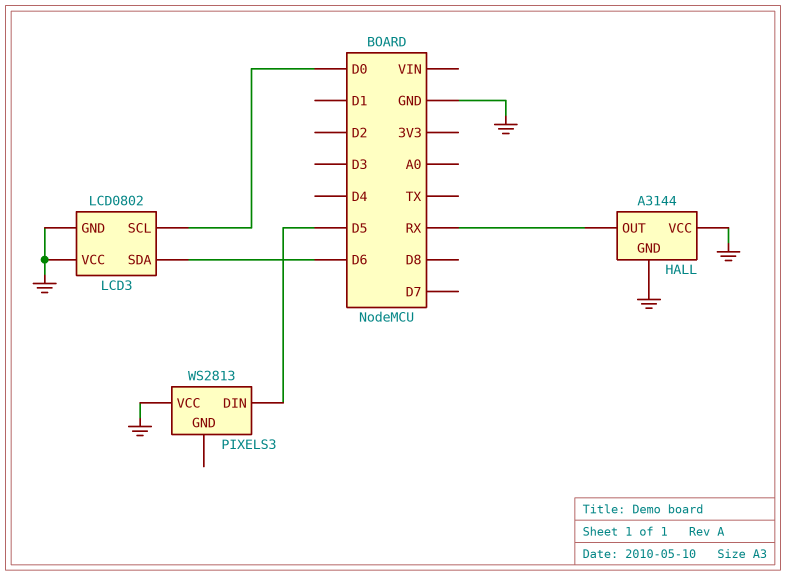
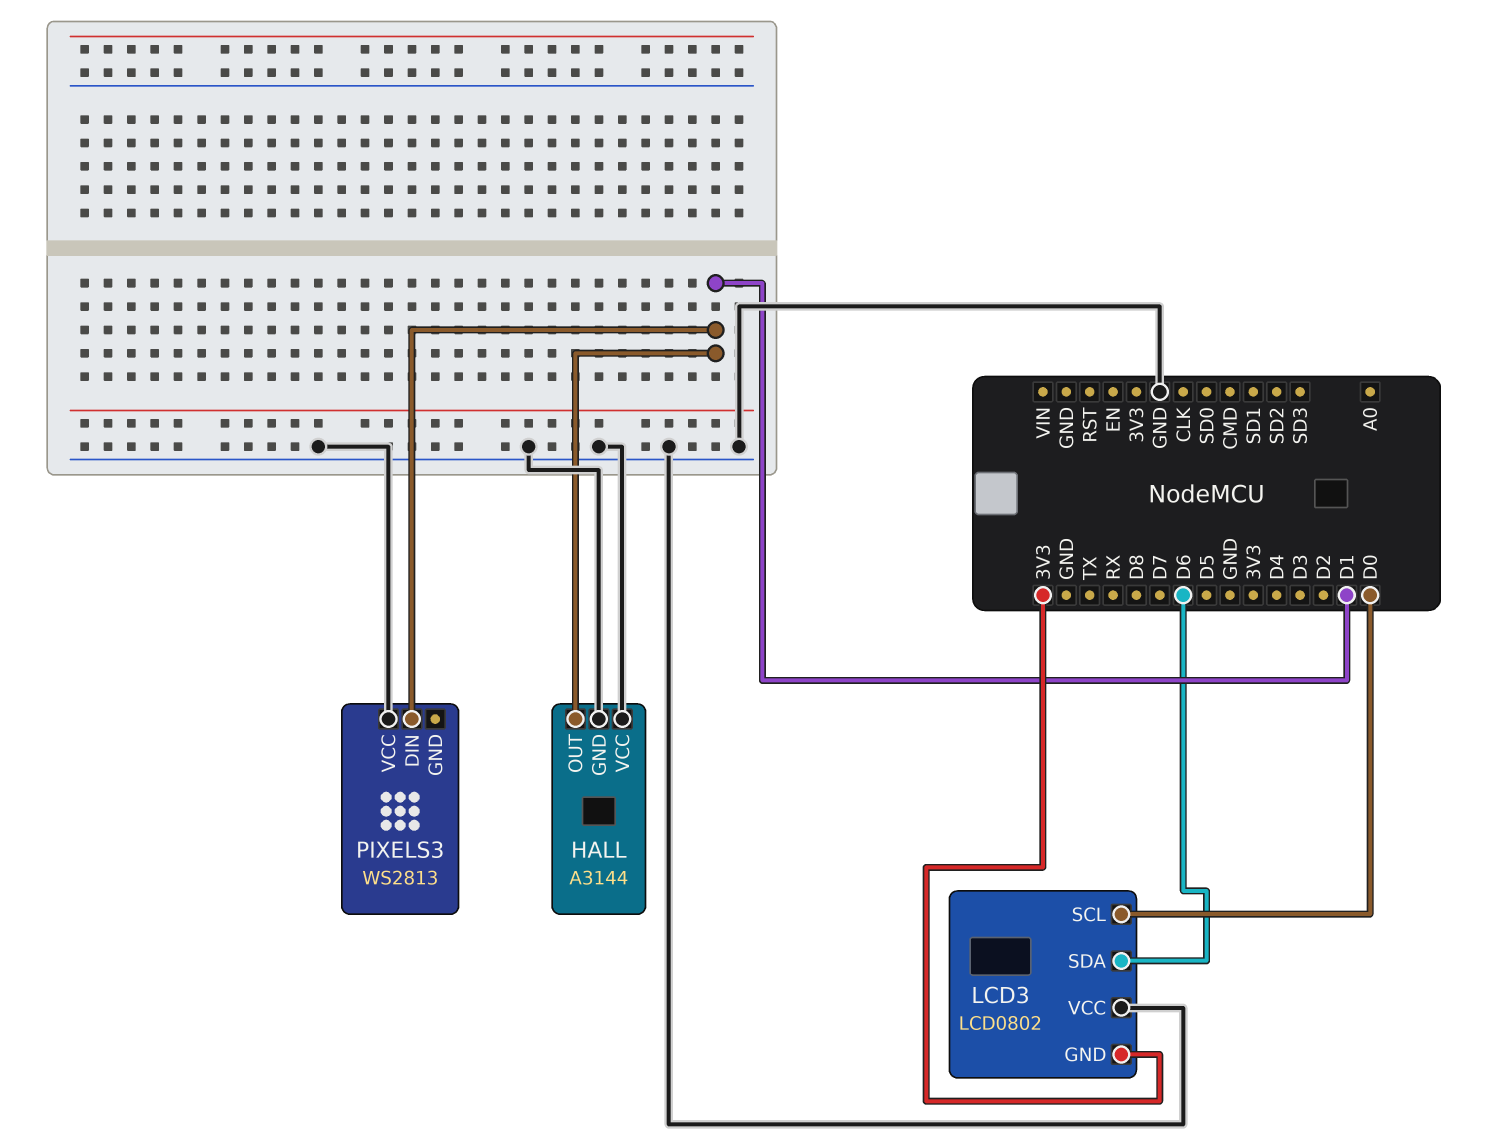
HALL pin OUT: RX -> D1
LCD3 pin GND: GND -> 3V3
PIXELS3 pin DIN: D5 -> D1

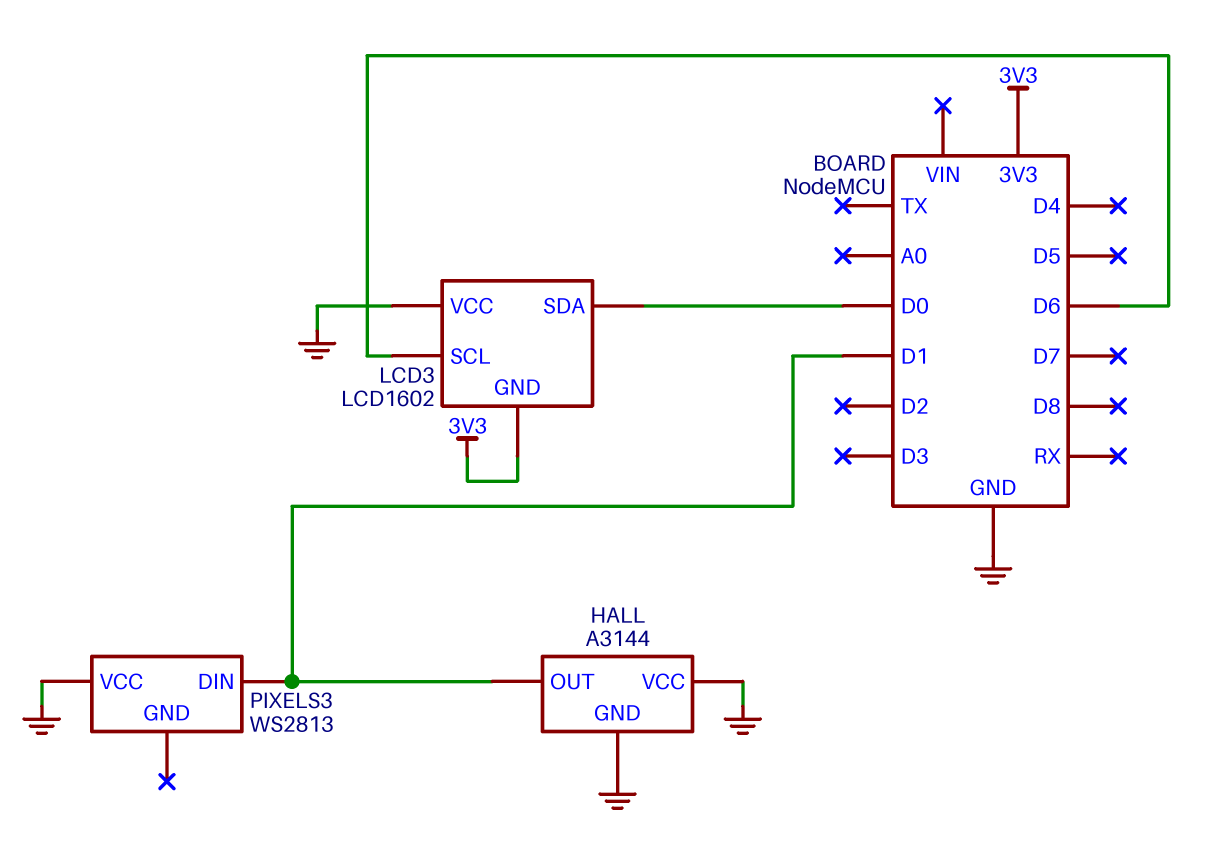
LCD3: LCD0802 -> LCD1602
LCD3 pin SCL: D0 -> D6
LCD3 pin SDA: D6 -> D0

